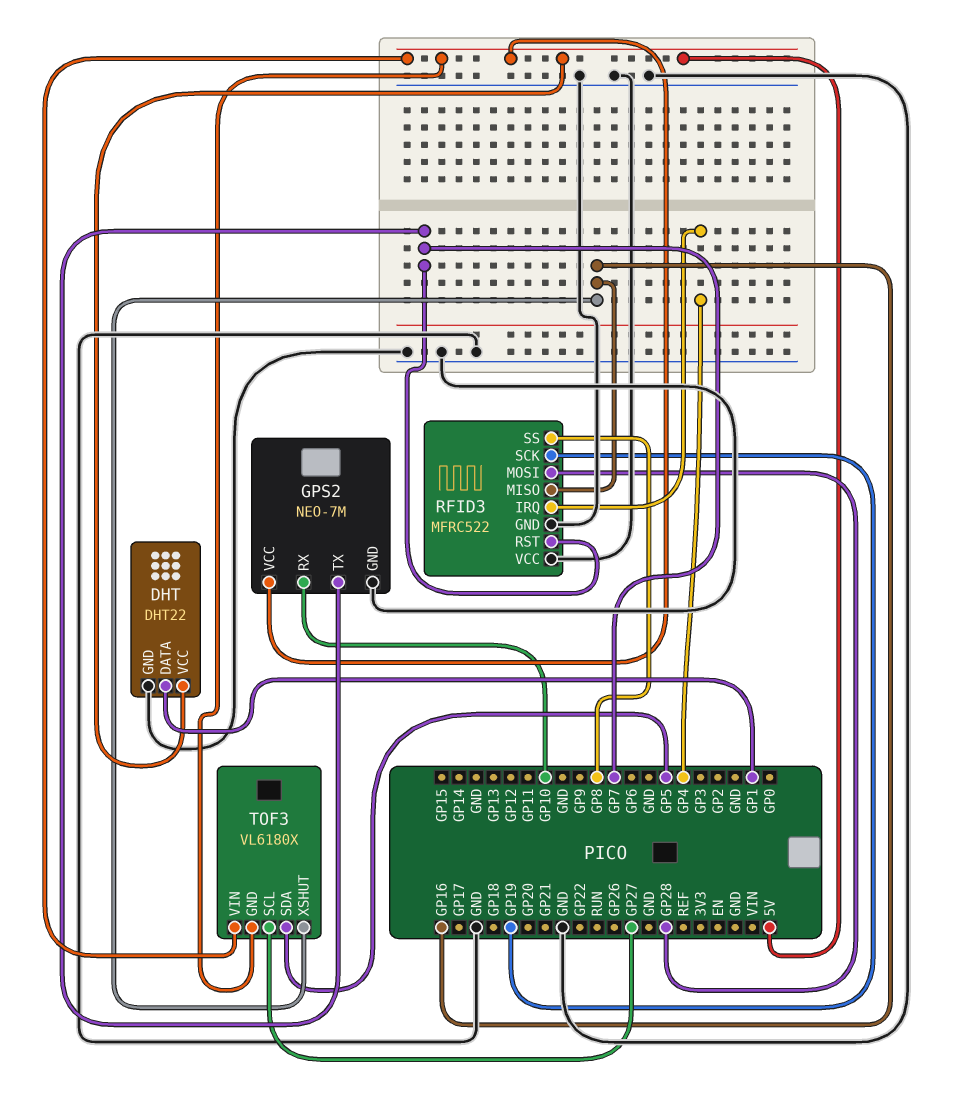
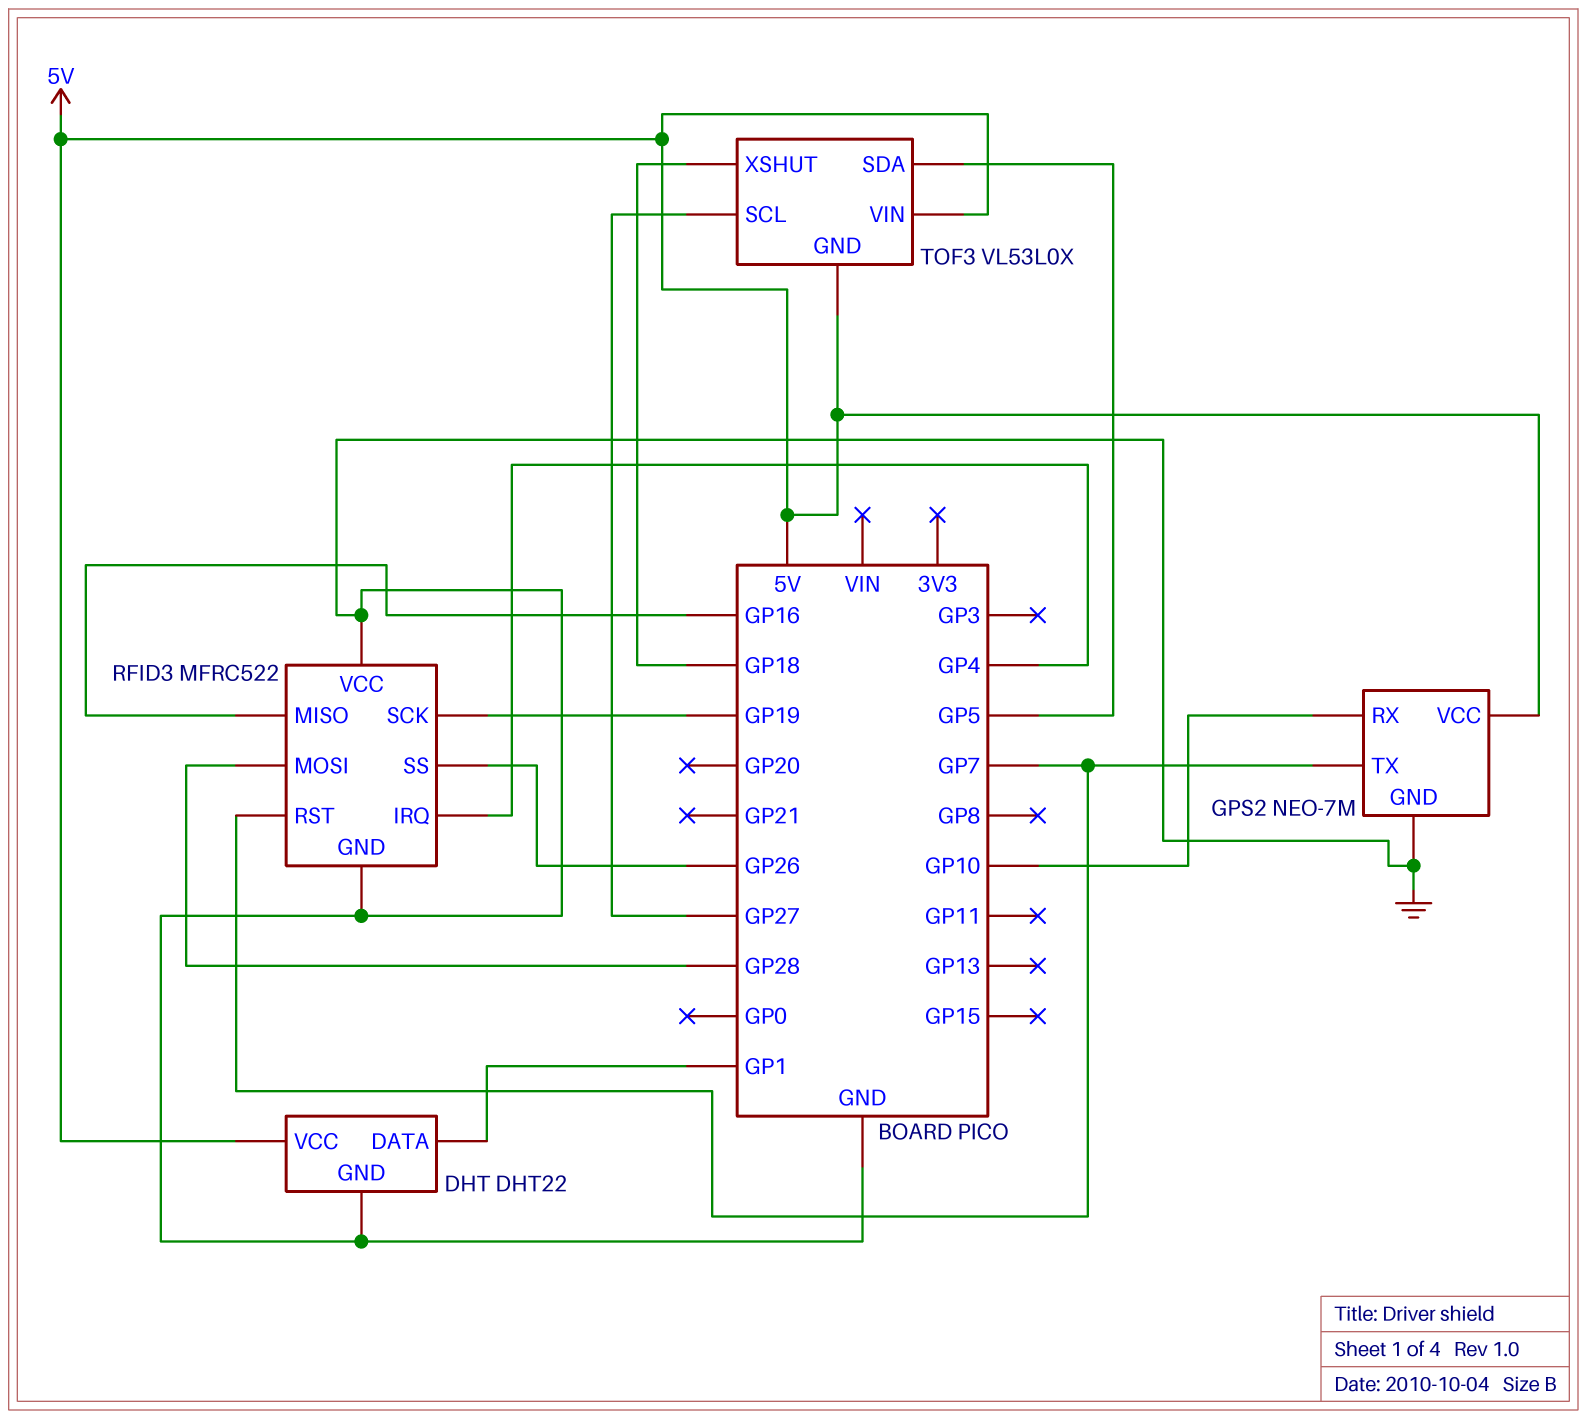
RFID3 pin SS: GP8 -> GP26
TOF3: VL6180X -> VL53L0X
TOF3 pin XSHUT: GP16 -> GP18

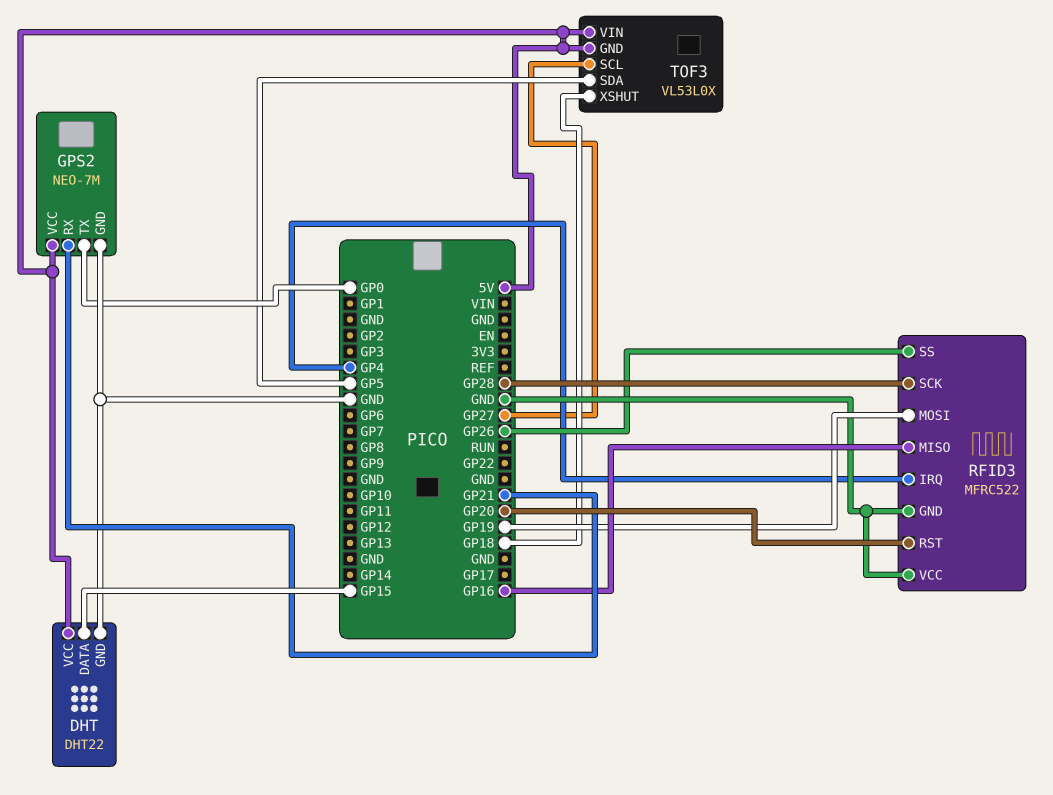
DHT pin DATA: GP1 -> GP15
GPS2 pin RX: GP10 -> GP21
GPS2 pin TX: GP7 -> GP0
RFID3 pin MOSI: GP28 -> GP19
RFID3 pin RST: GP7 -> GP20
RFID3 pin SCK: GP19 -> GP28

